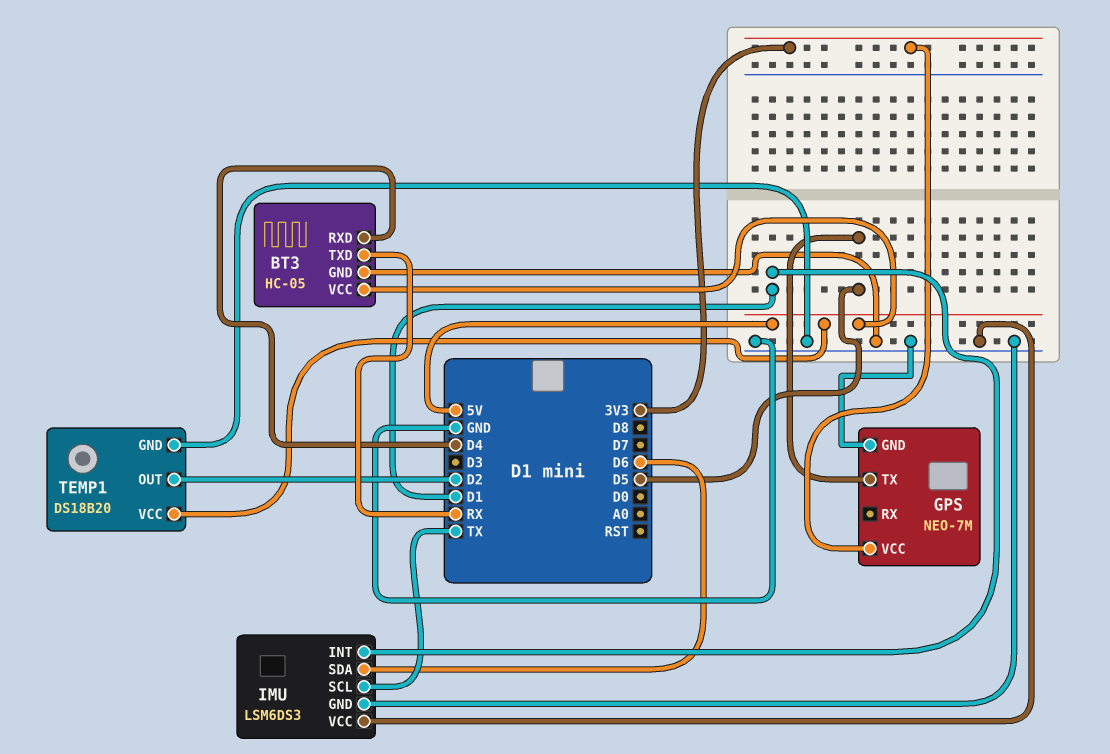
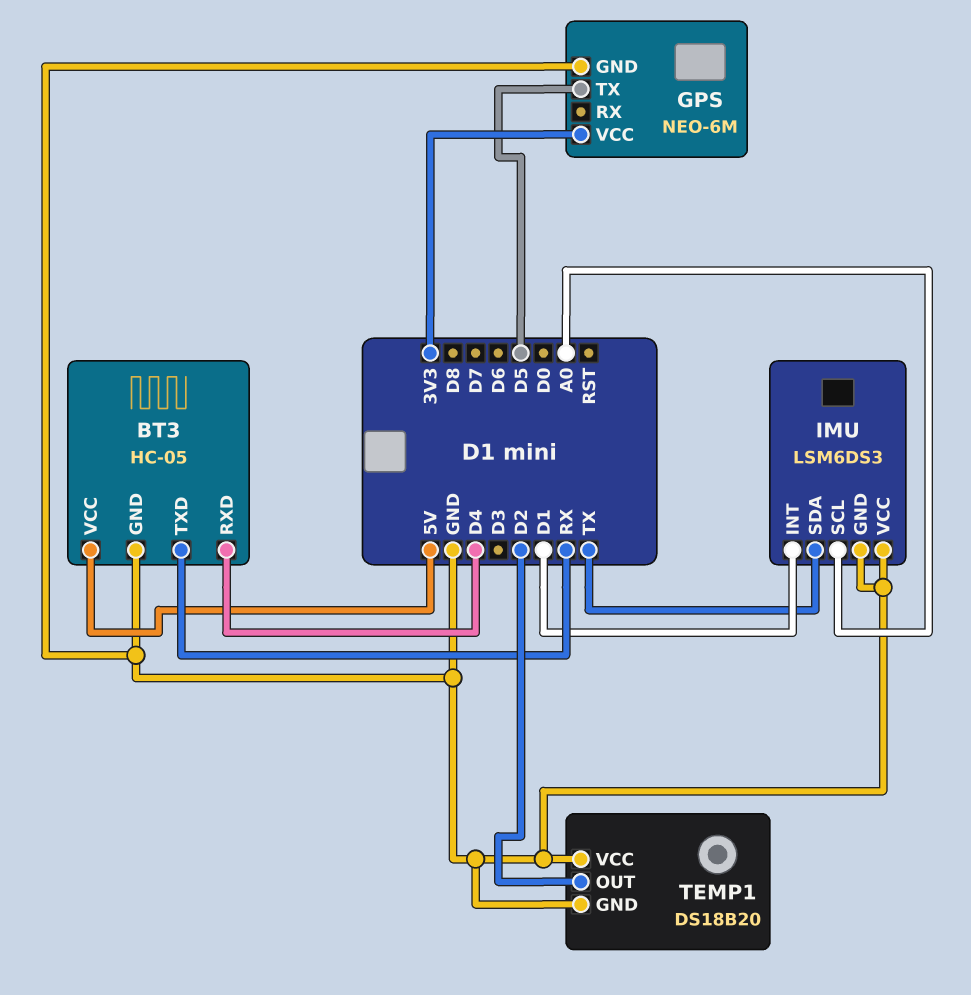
GPS: NEO-7M -> NEO-6M
IMU pin SCL: TX -> A0
IMU pin SDA: D6 -> TX
TEMP1 pin VCC: 5V -> GND

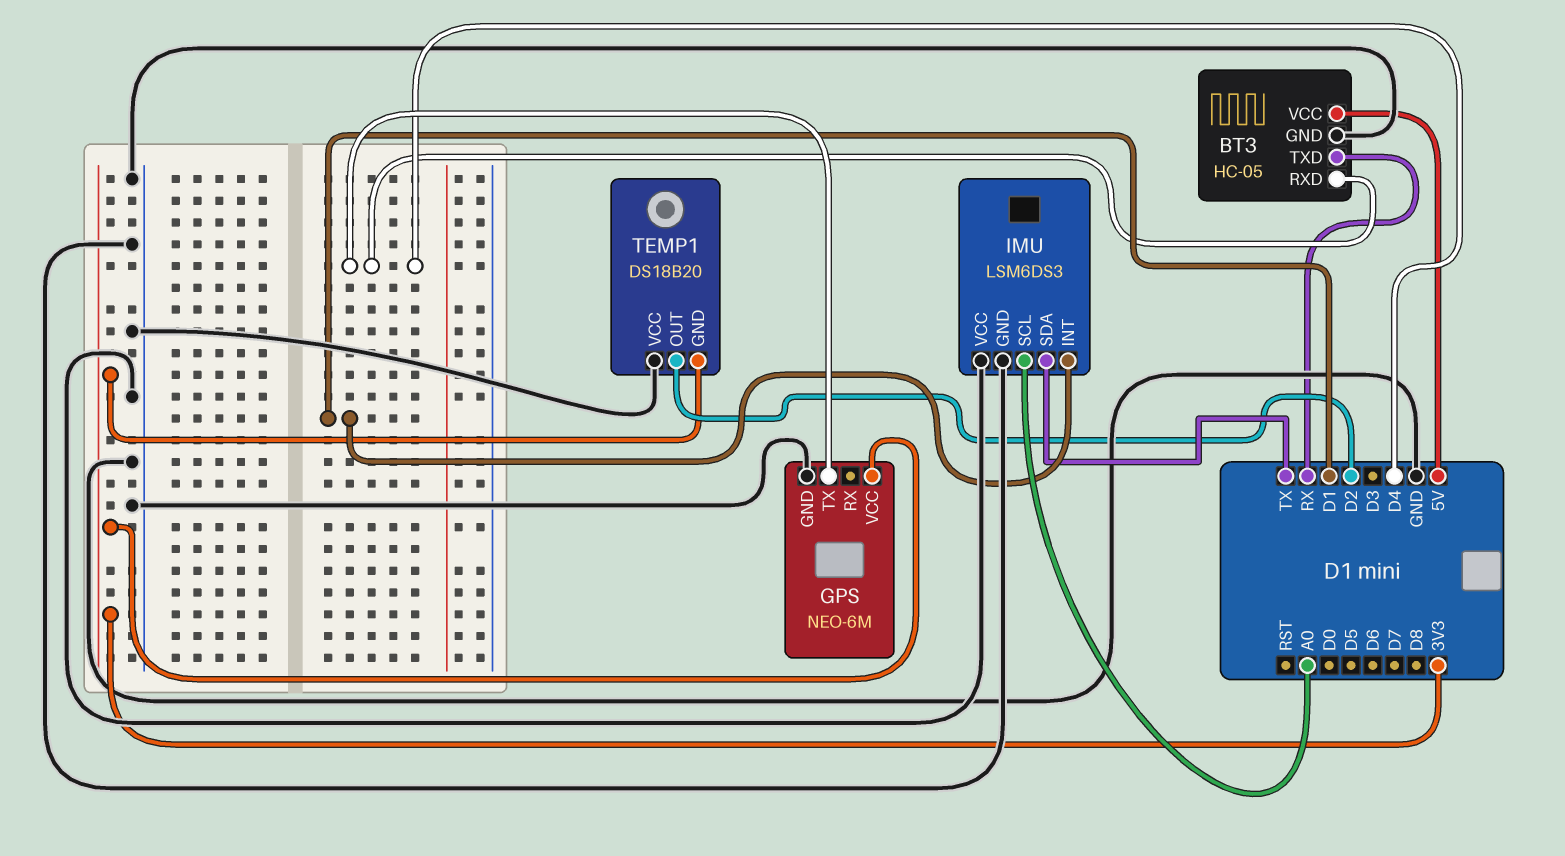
GPS pin TX: D5 -> D4
TEMP1 pin GND: GND -> 3V3

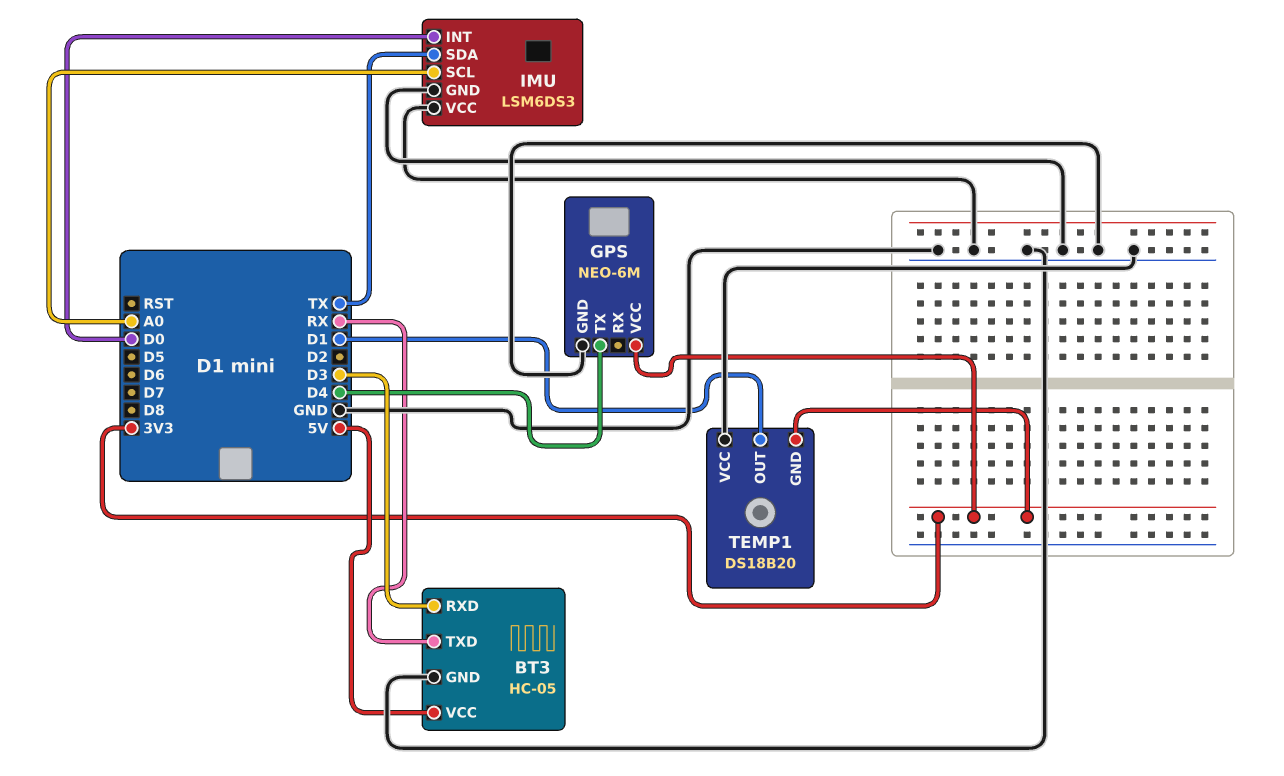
BT3 pin RXD: D4 -> D3
IMU pin INT: D1 -> D0
TEMP1 pin OUT: D2 -> D1

